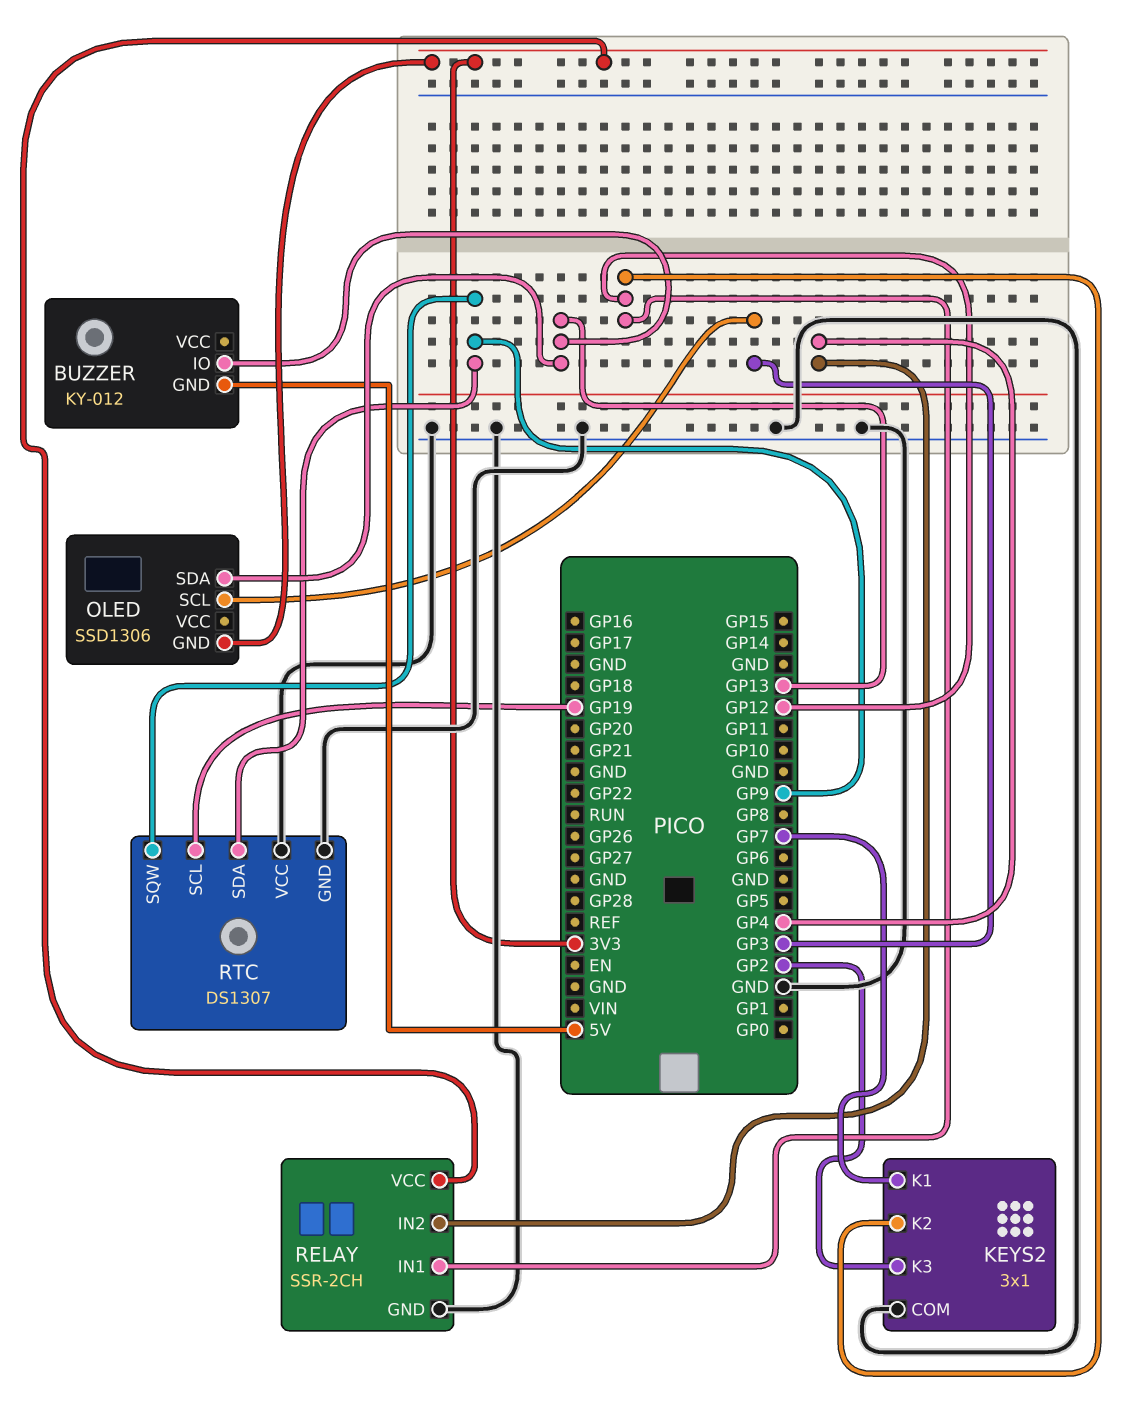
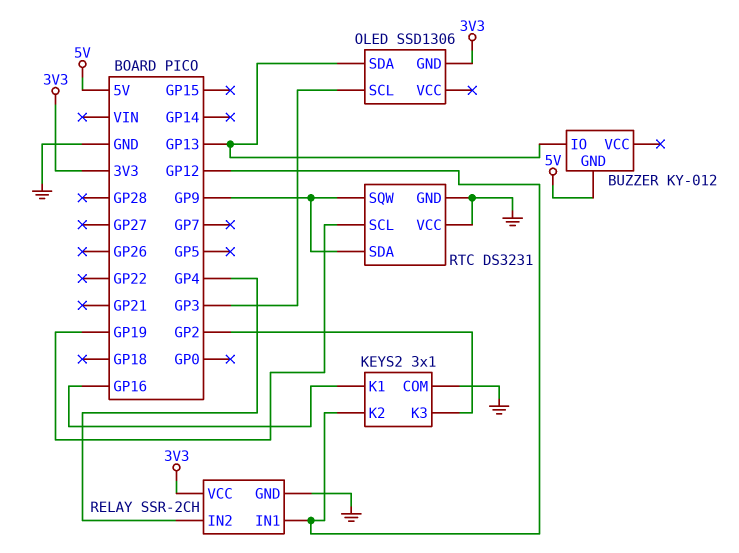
KEYS2 pin K1: GP7 -> GP16
RTC: DS1307 -> DS3231

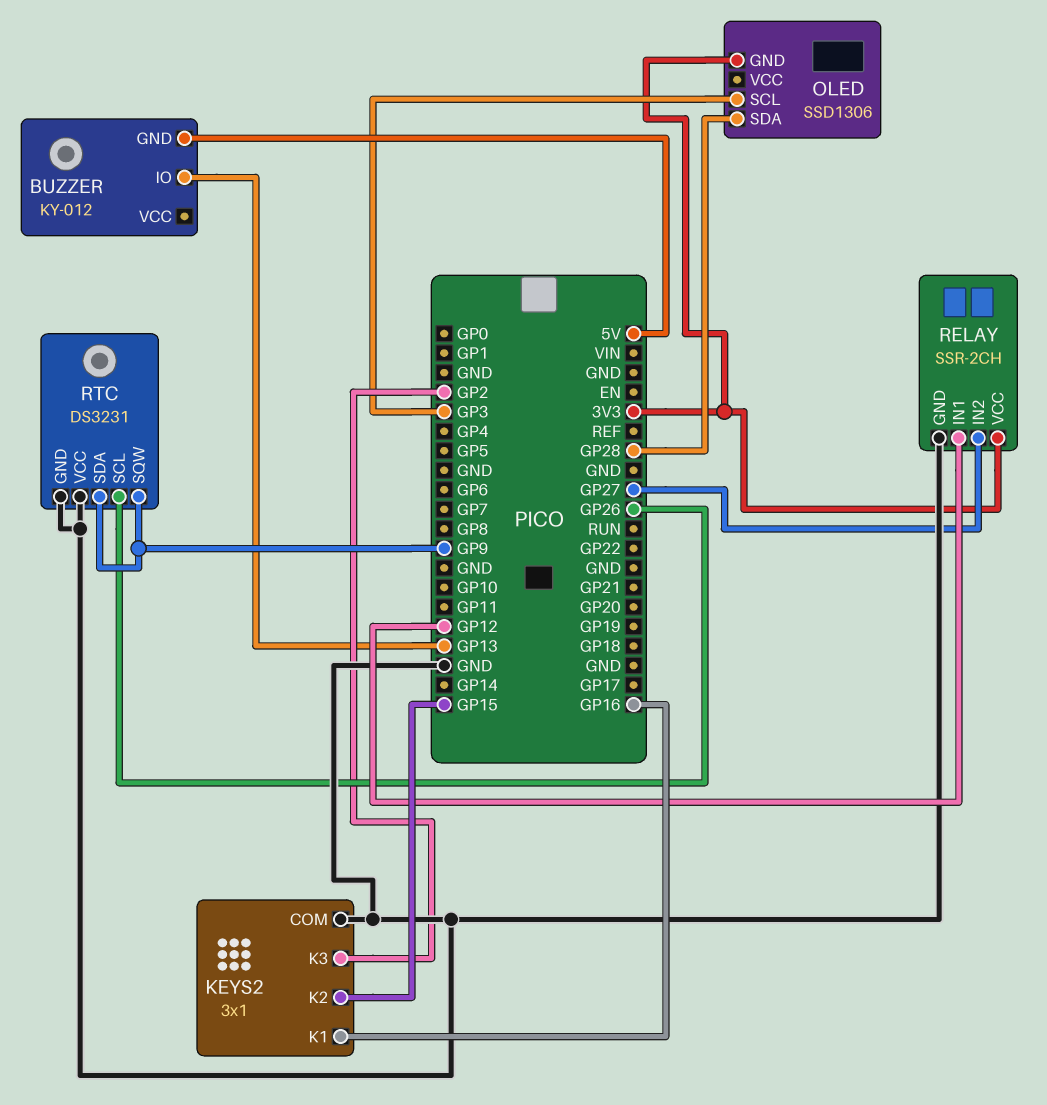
KEYS2 pin K2: GP12 -> GP15
OLED pin SDA: GP13 -> GP28
RELAY pin IN2: GP4 -> GP27
RTC pin SCL: GP19 -> GP26

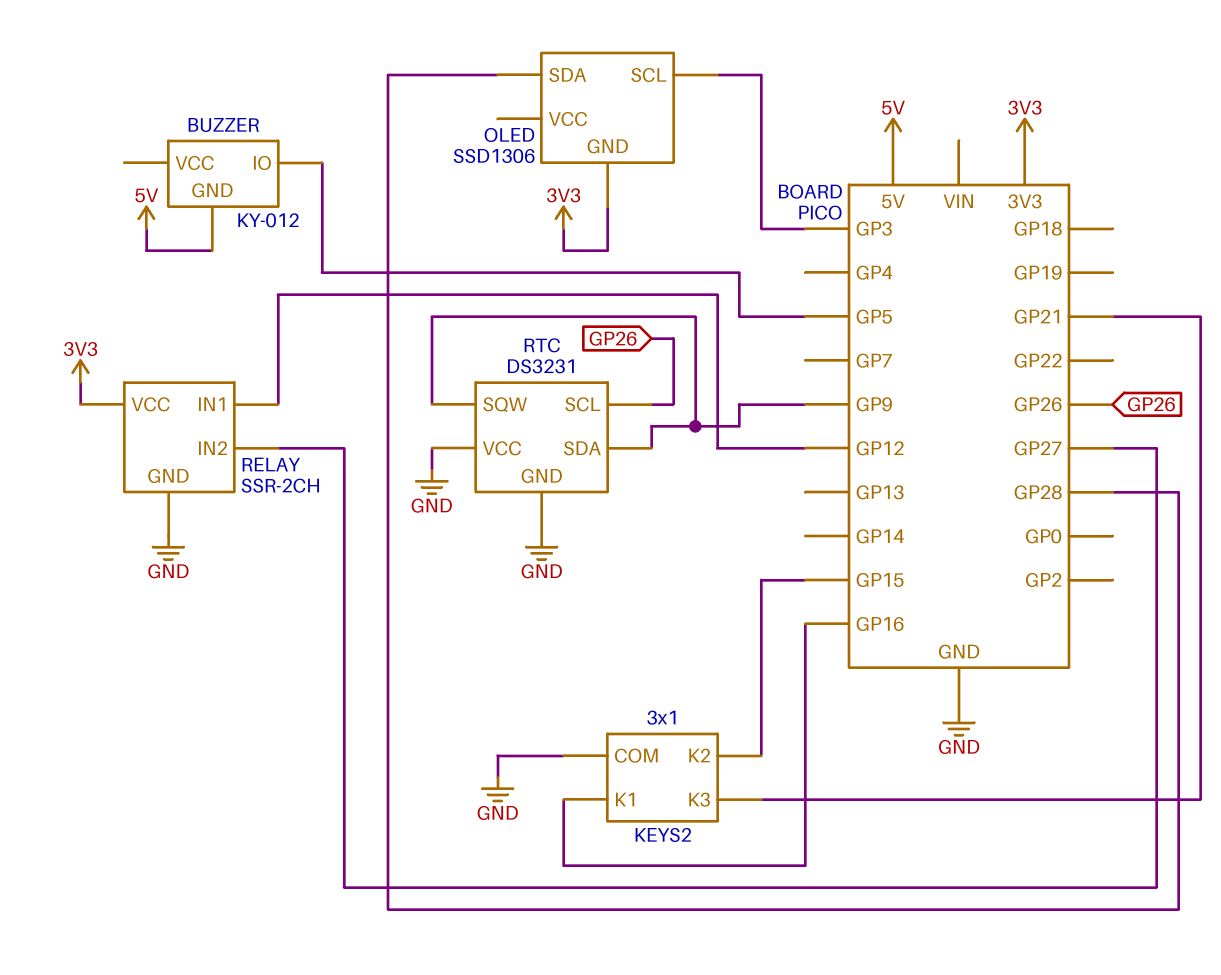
BUZZER pin IO: GP13 -> GP5
KEYS2 pin K3: GP2 -> GP21

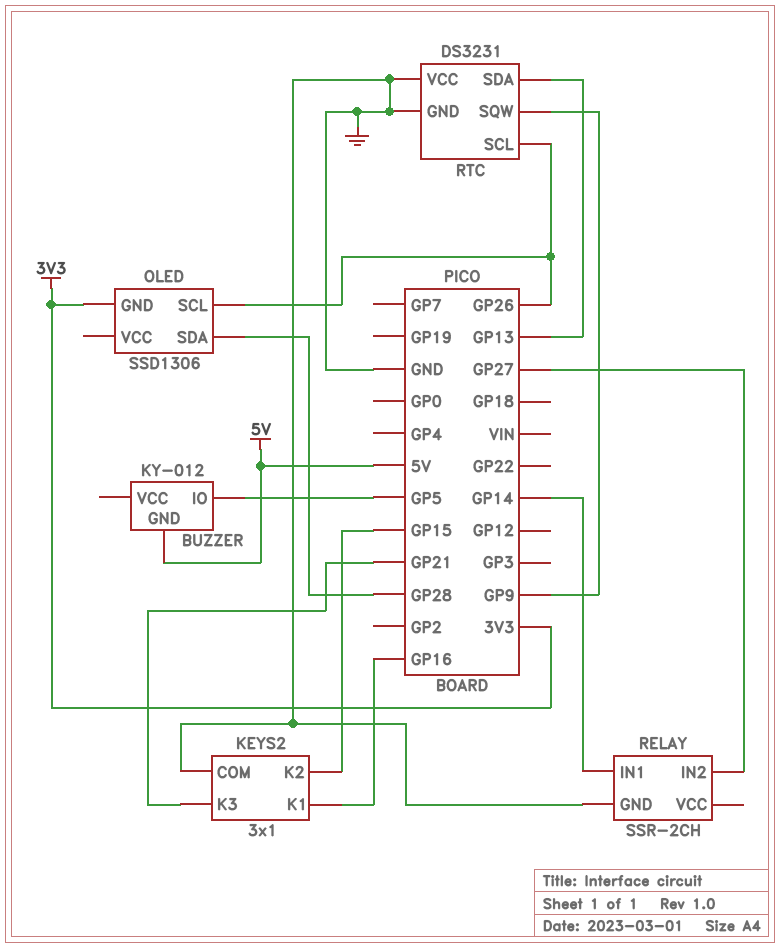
OLED pin SCL: GP3 -> GP26
RELAY pin IN1: GP12 -> GP14
RELAY pin VCC: 3V3 -> none
RTC pin SDA: GP9 -> GP13

